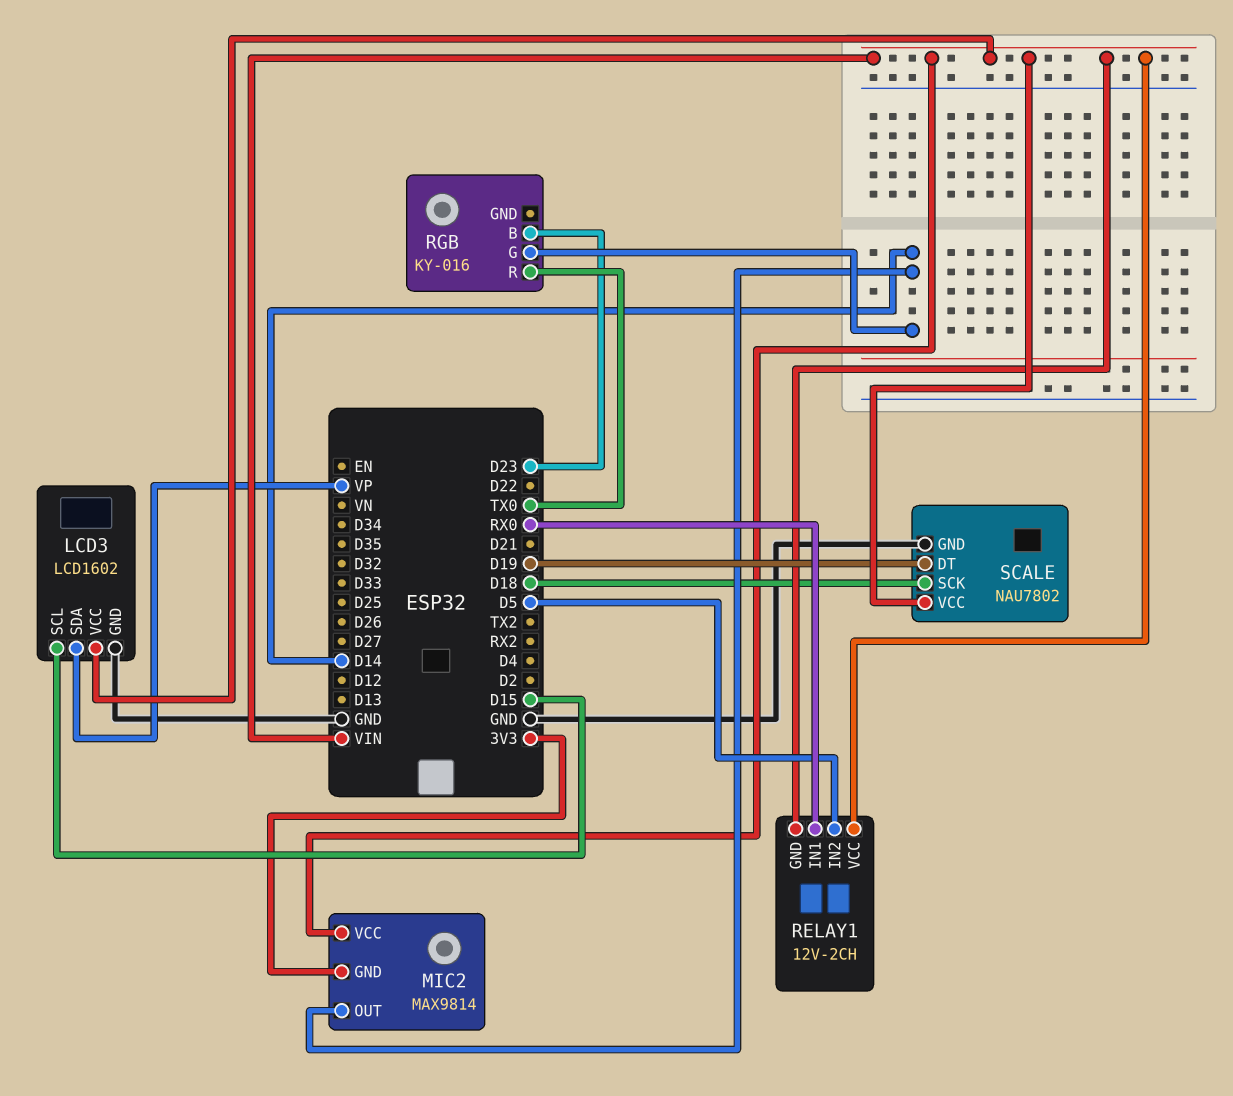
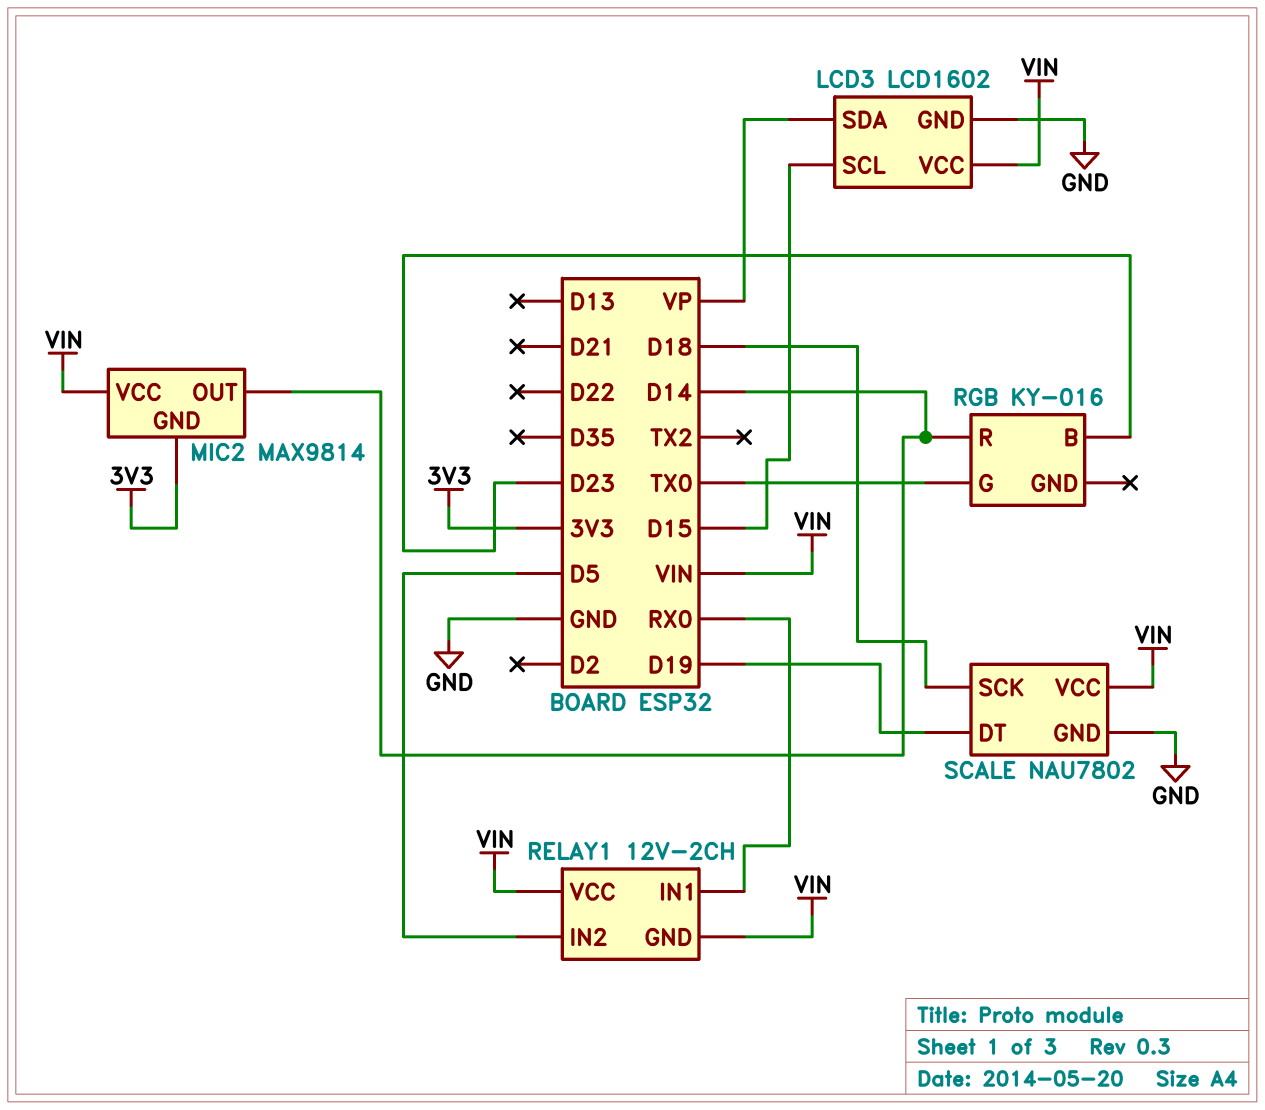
RGB pin G: D14 -> TX0
RGB pin R: TX0 -> D14

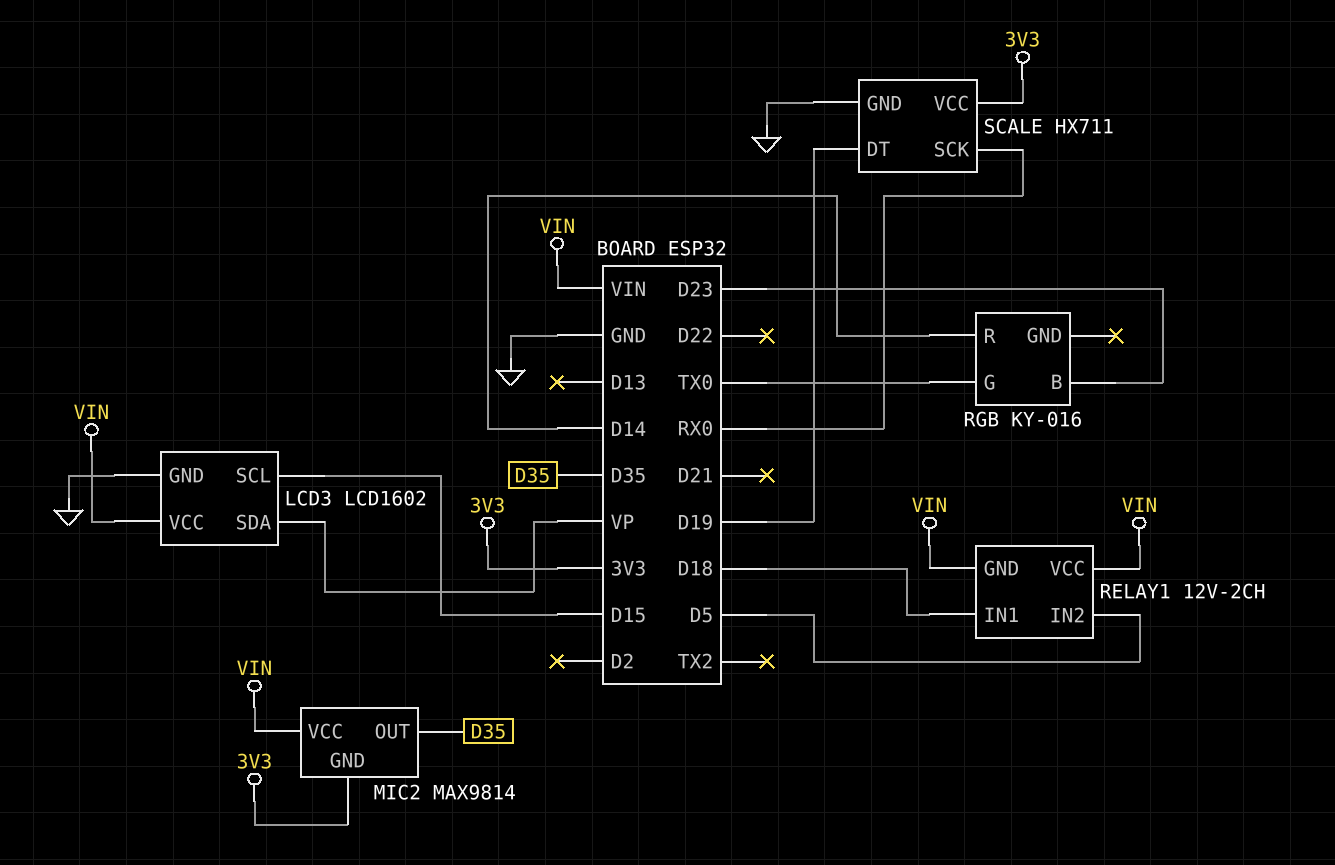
MIC2 pin OUT: D14 -> D35
RELAY1 pin IN1: RX0 -> D18
SCALE: NAU7802 -> HX711
SCALE pin SCK: D18 -> RX0
SCALE pin VCC: VIN -> 3V3

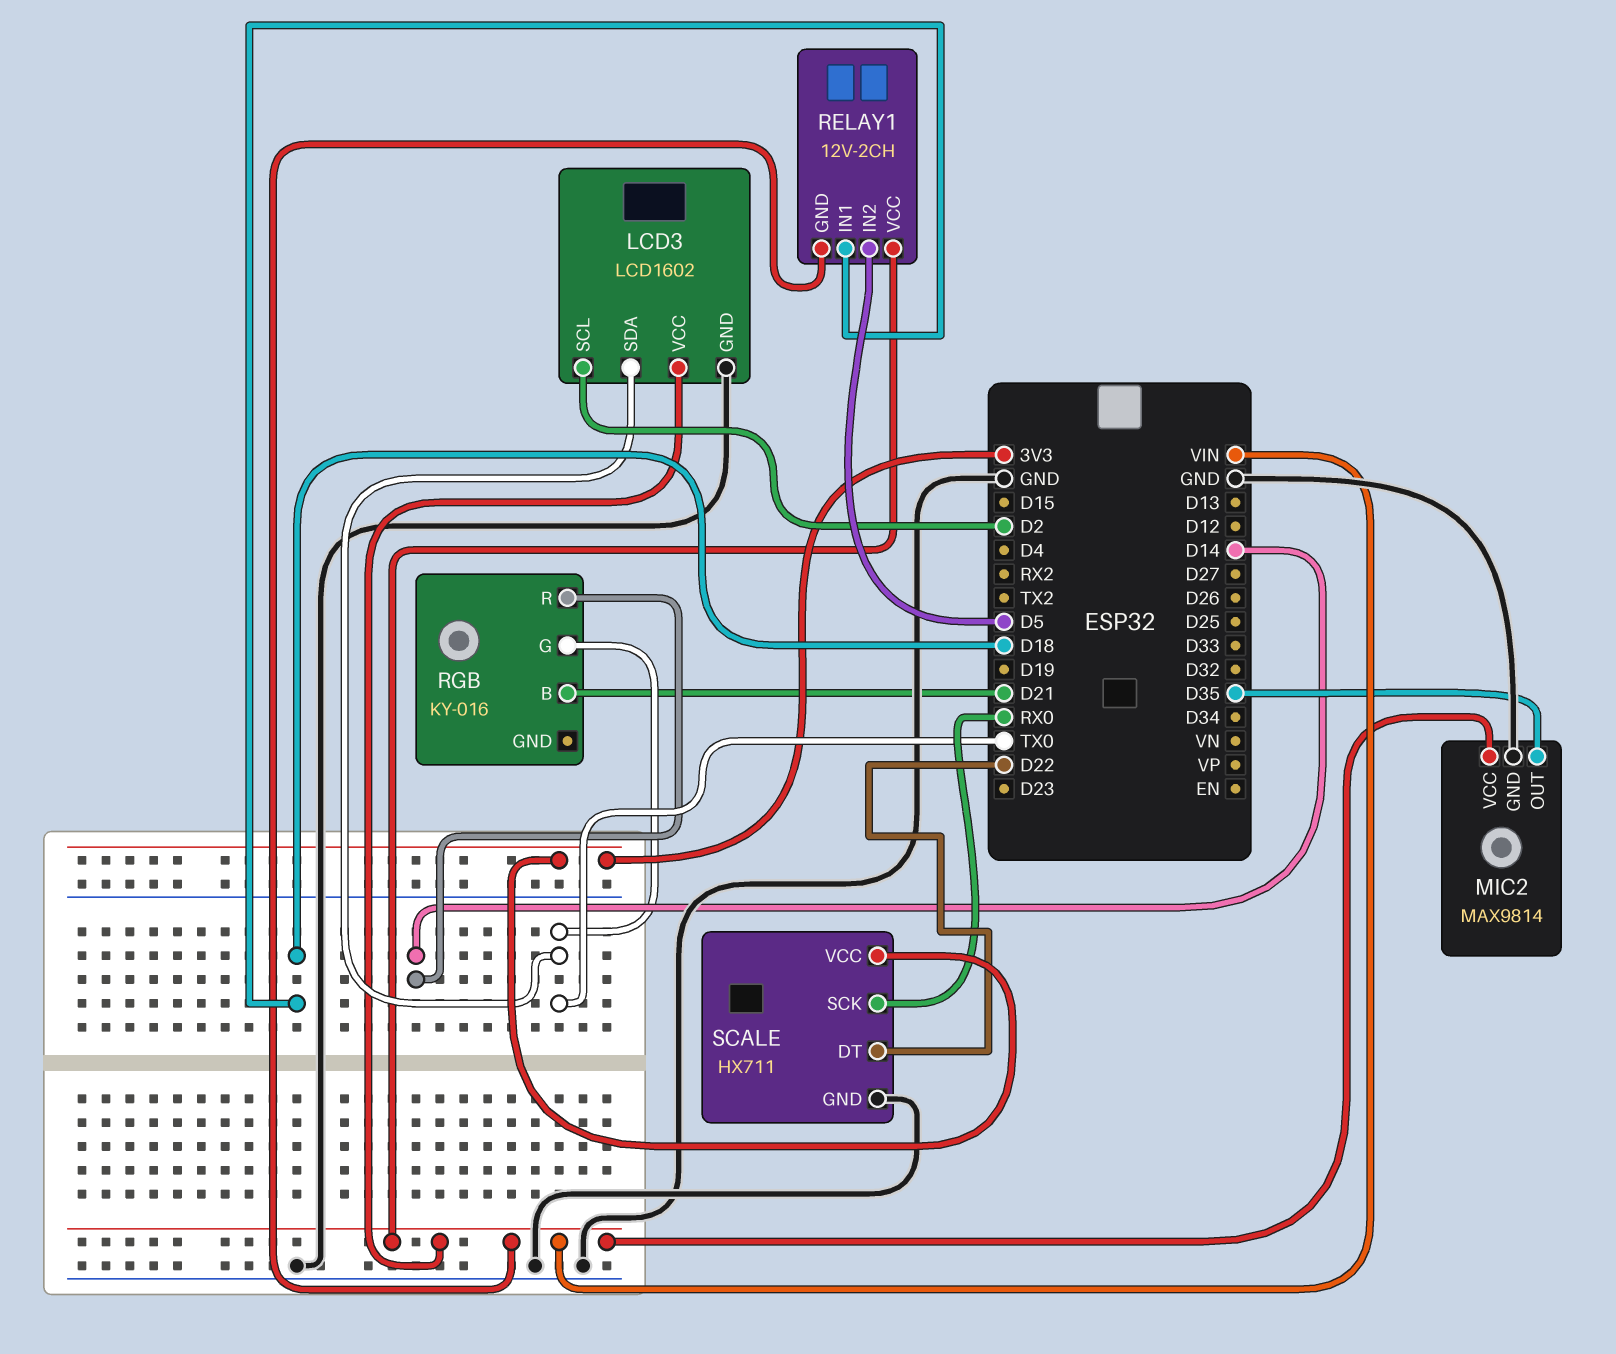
LCD3 pin SCL: D15 -> D2
LCD3 pin SDA: VP -> TX0
MIC2 pin GND: 3V3 -> GND
RGB pin B: D23 -> D21
SCALE pin DT: D19 -> D22

